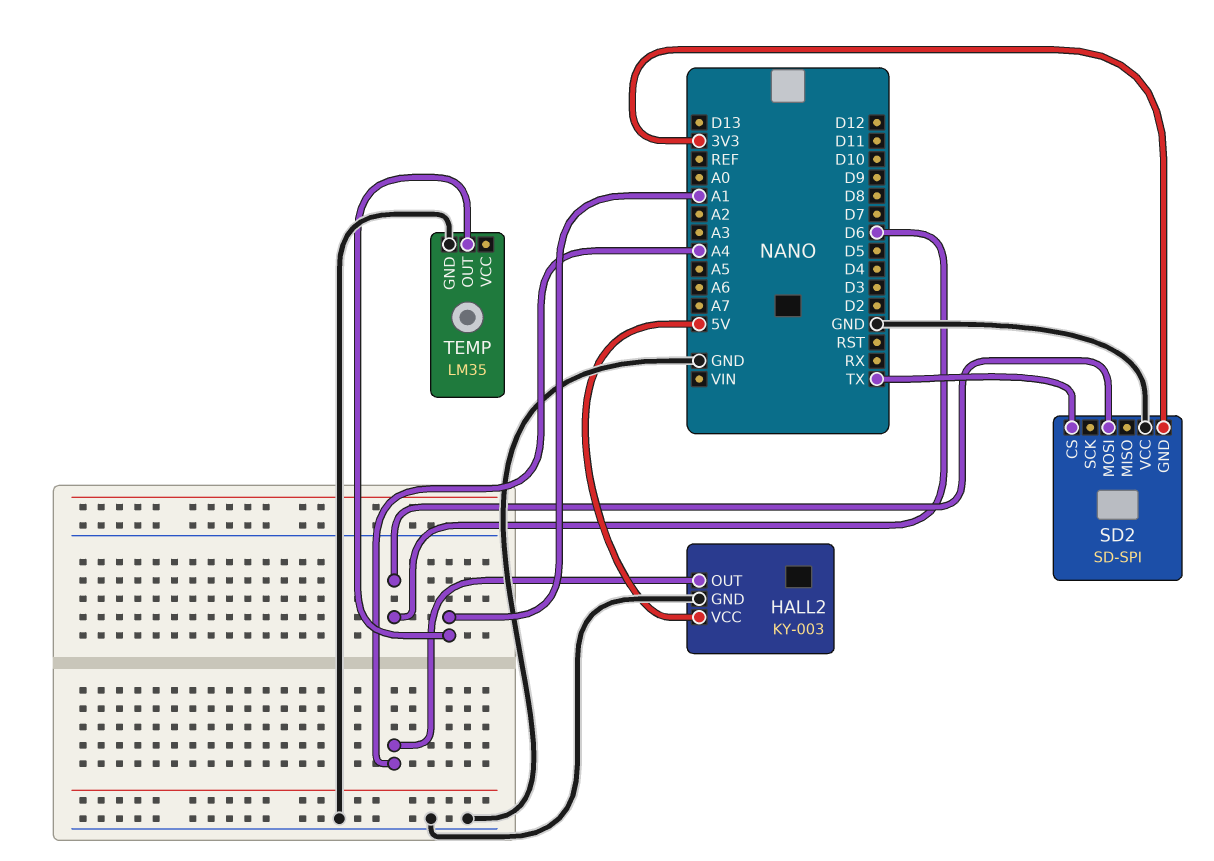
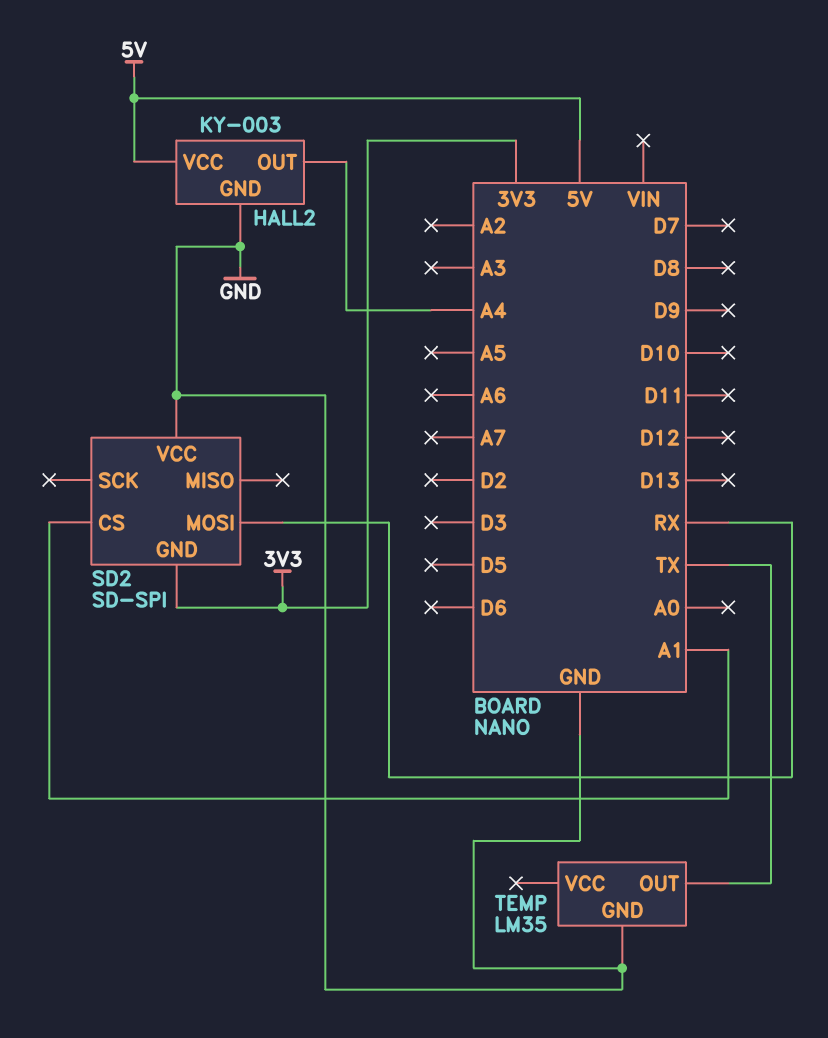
SD2 pin CS: TX -> A1
SD2 pin MOSI: D6 -> RX
TEMP pin OUT: A1 -> TX

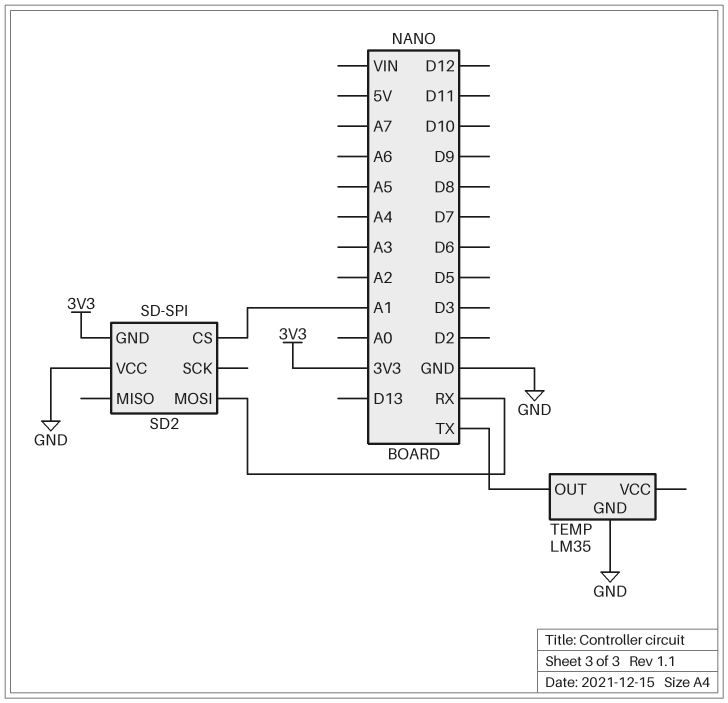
HALL2: KY-003 -> none
HALL2 pin GND: GND -> none
HALL2 pin OUT: A4 -> none
HALL2 pin VCC: 5V -> none

